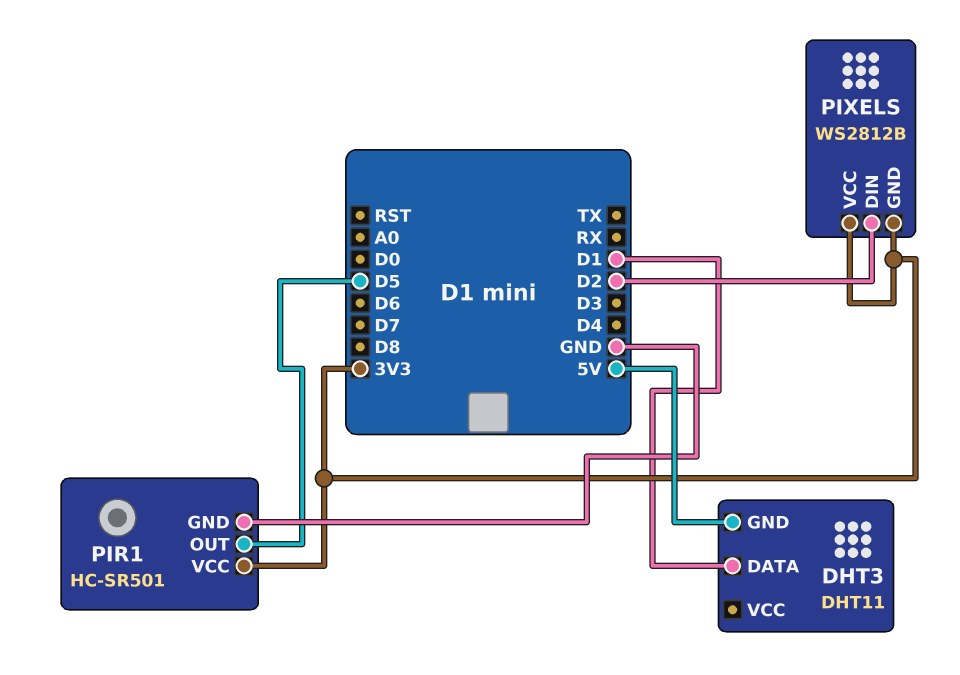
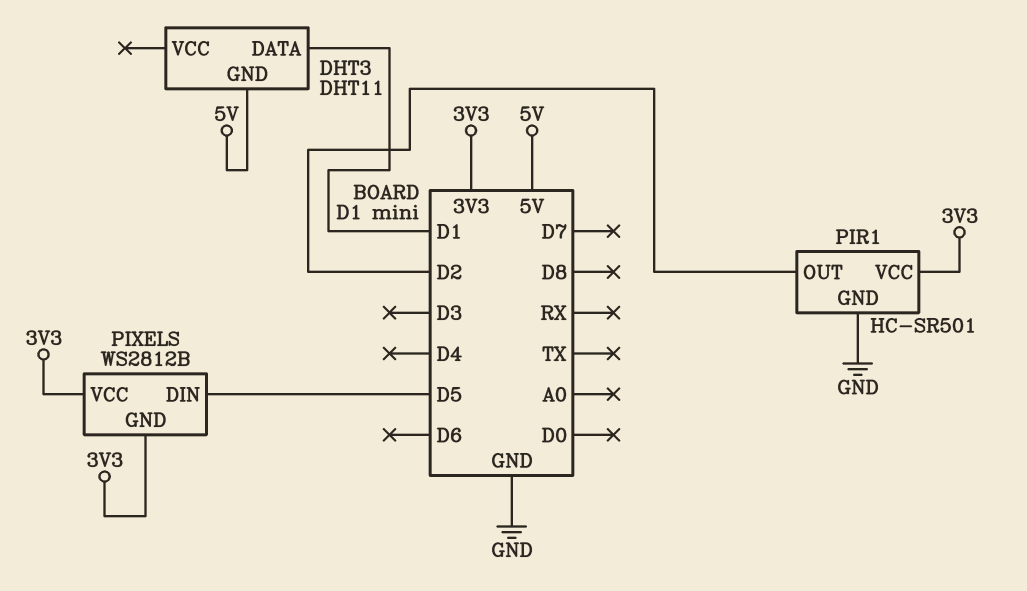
PIR1 pin OUT: D5 -> D2
PIXELS pin DIN: D2 -> D5

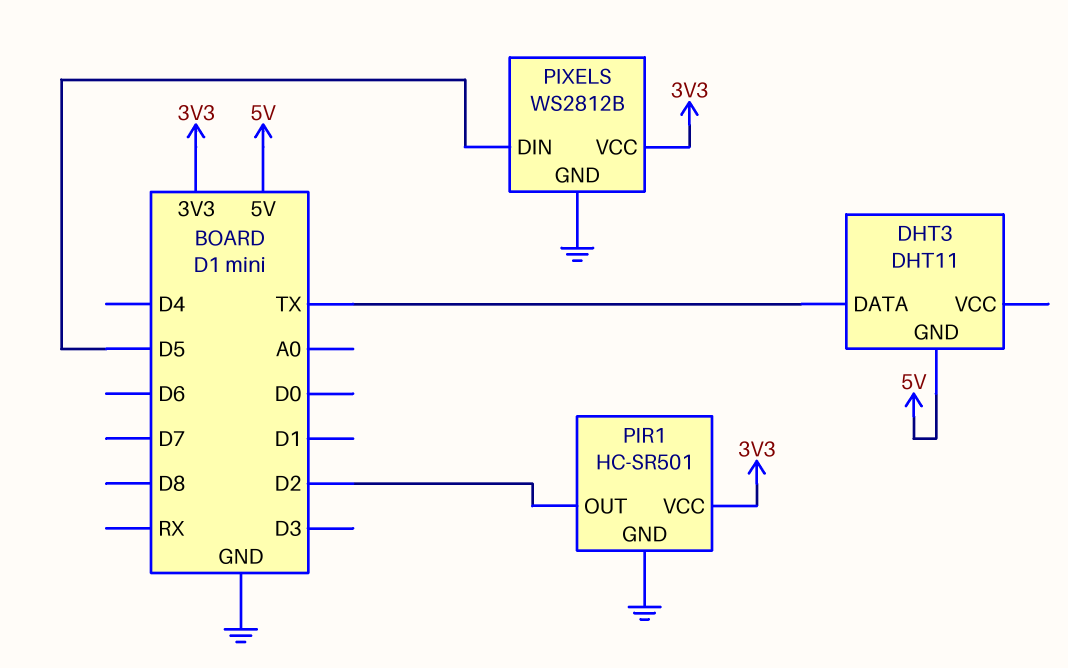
DHT3 pin DATA: D1 -> TX
PIXELS pin GND: 3V3 -> GND

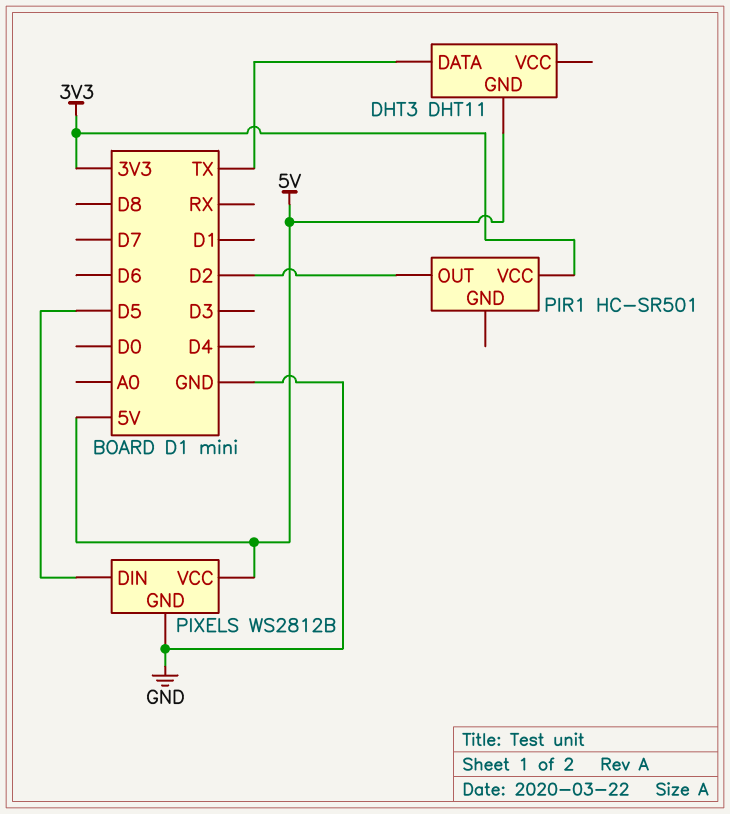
PIR1 pin GND: GND -> none
PIXELS pin VCC: 3V3 -> 5V

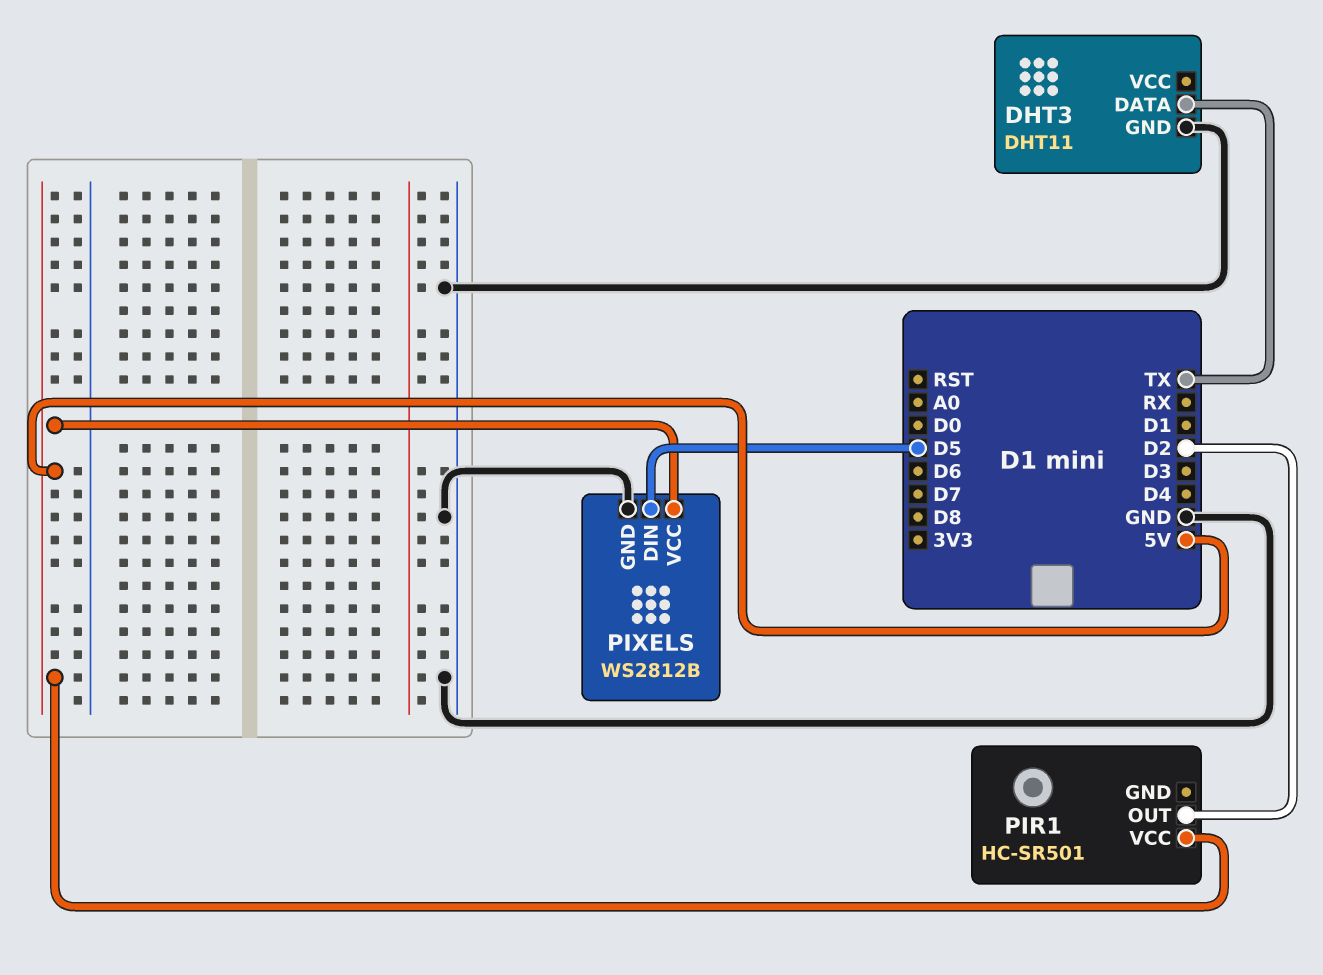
DHT3 pin GND: 5V -> GND
PIR1 pin VCC: 3V3 -> 5V

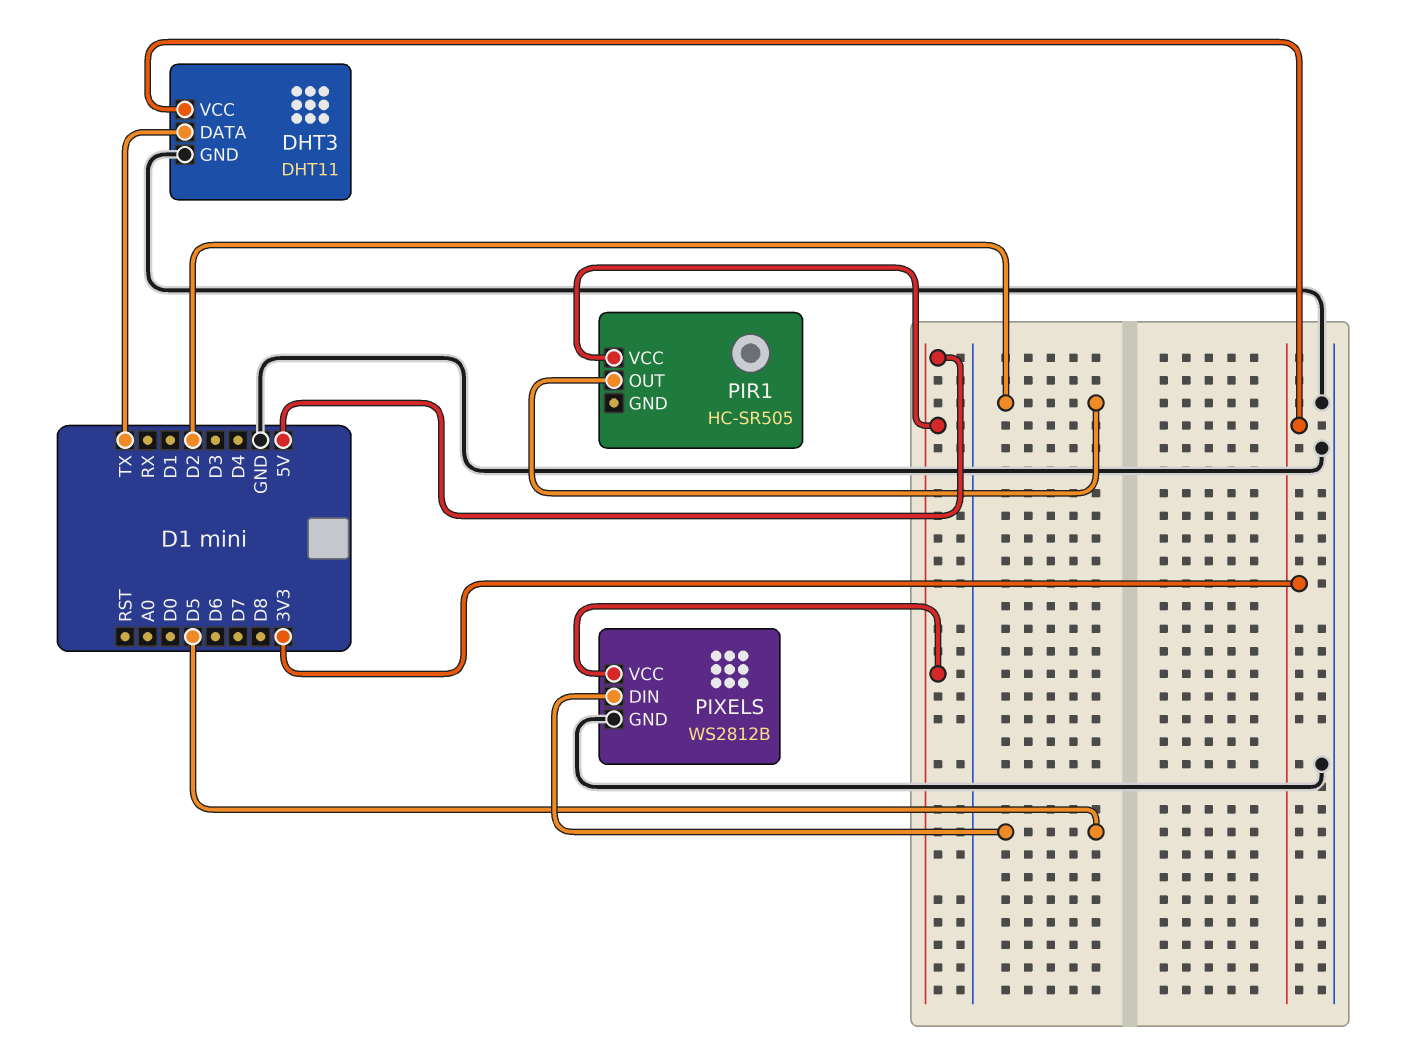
DHT3 pin VCC: none -> 3V3
PIR1: HC-SR501 -> HC-SR505

